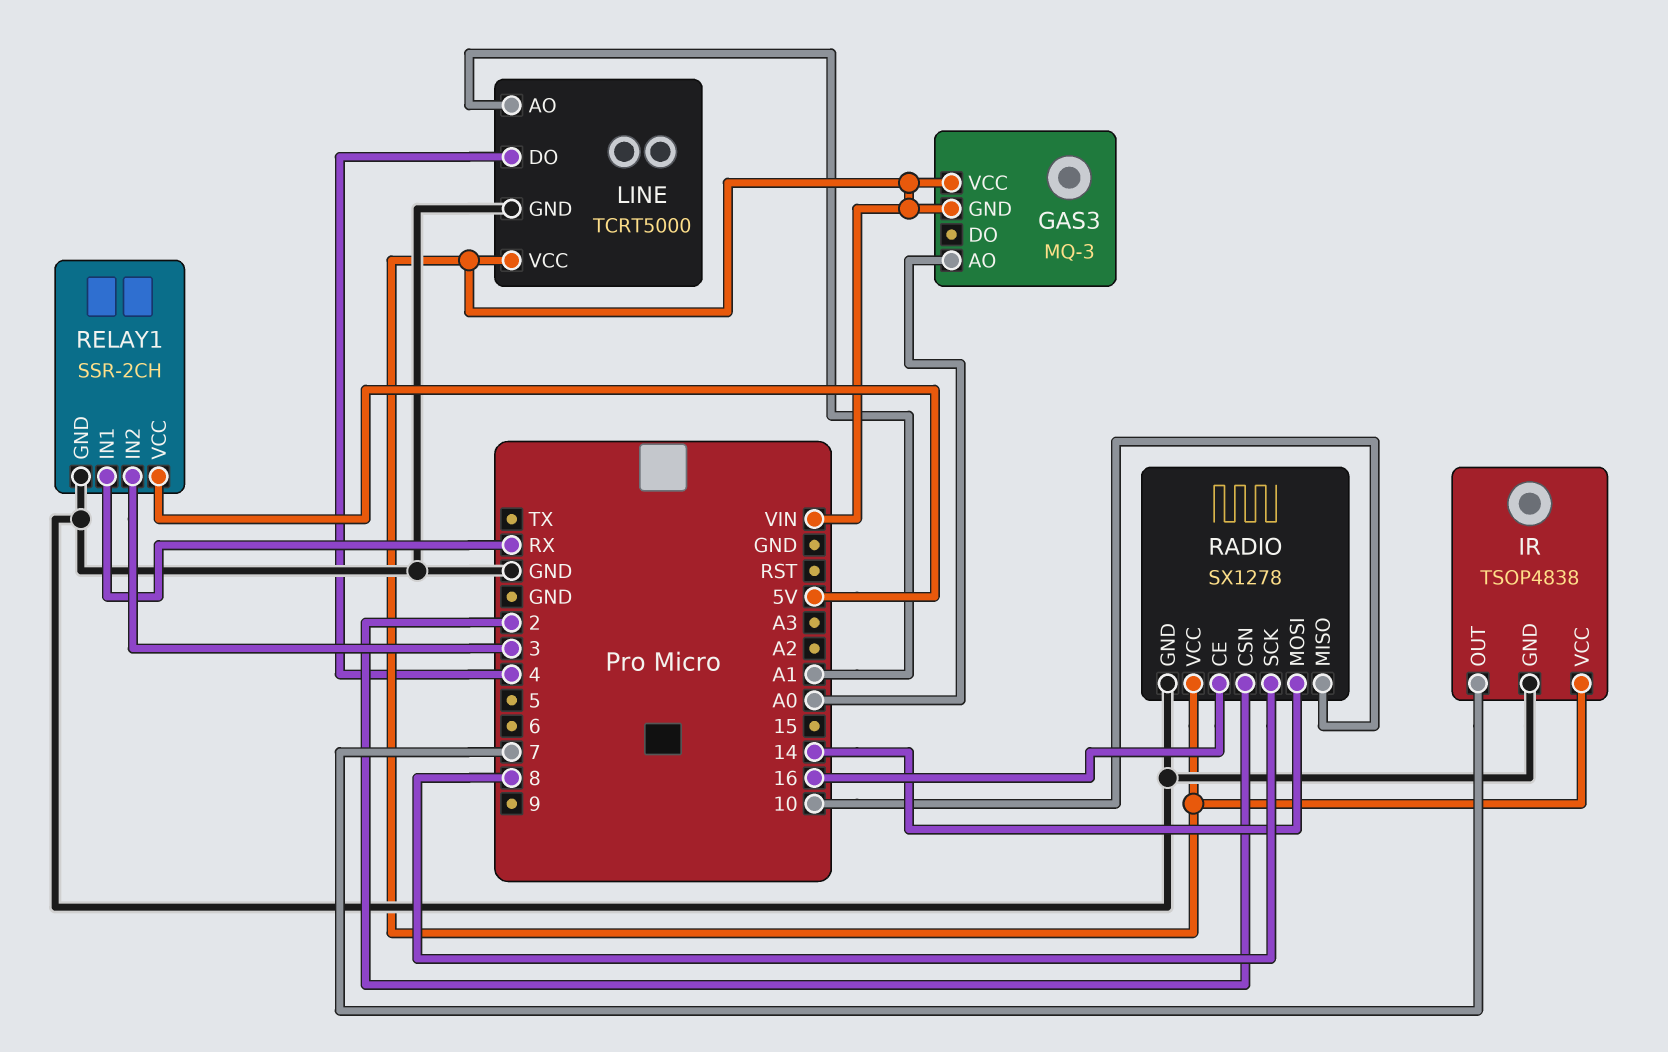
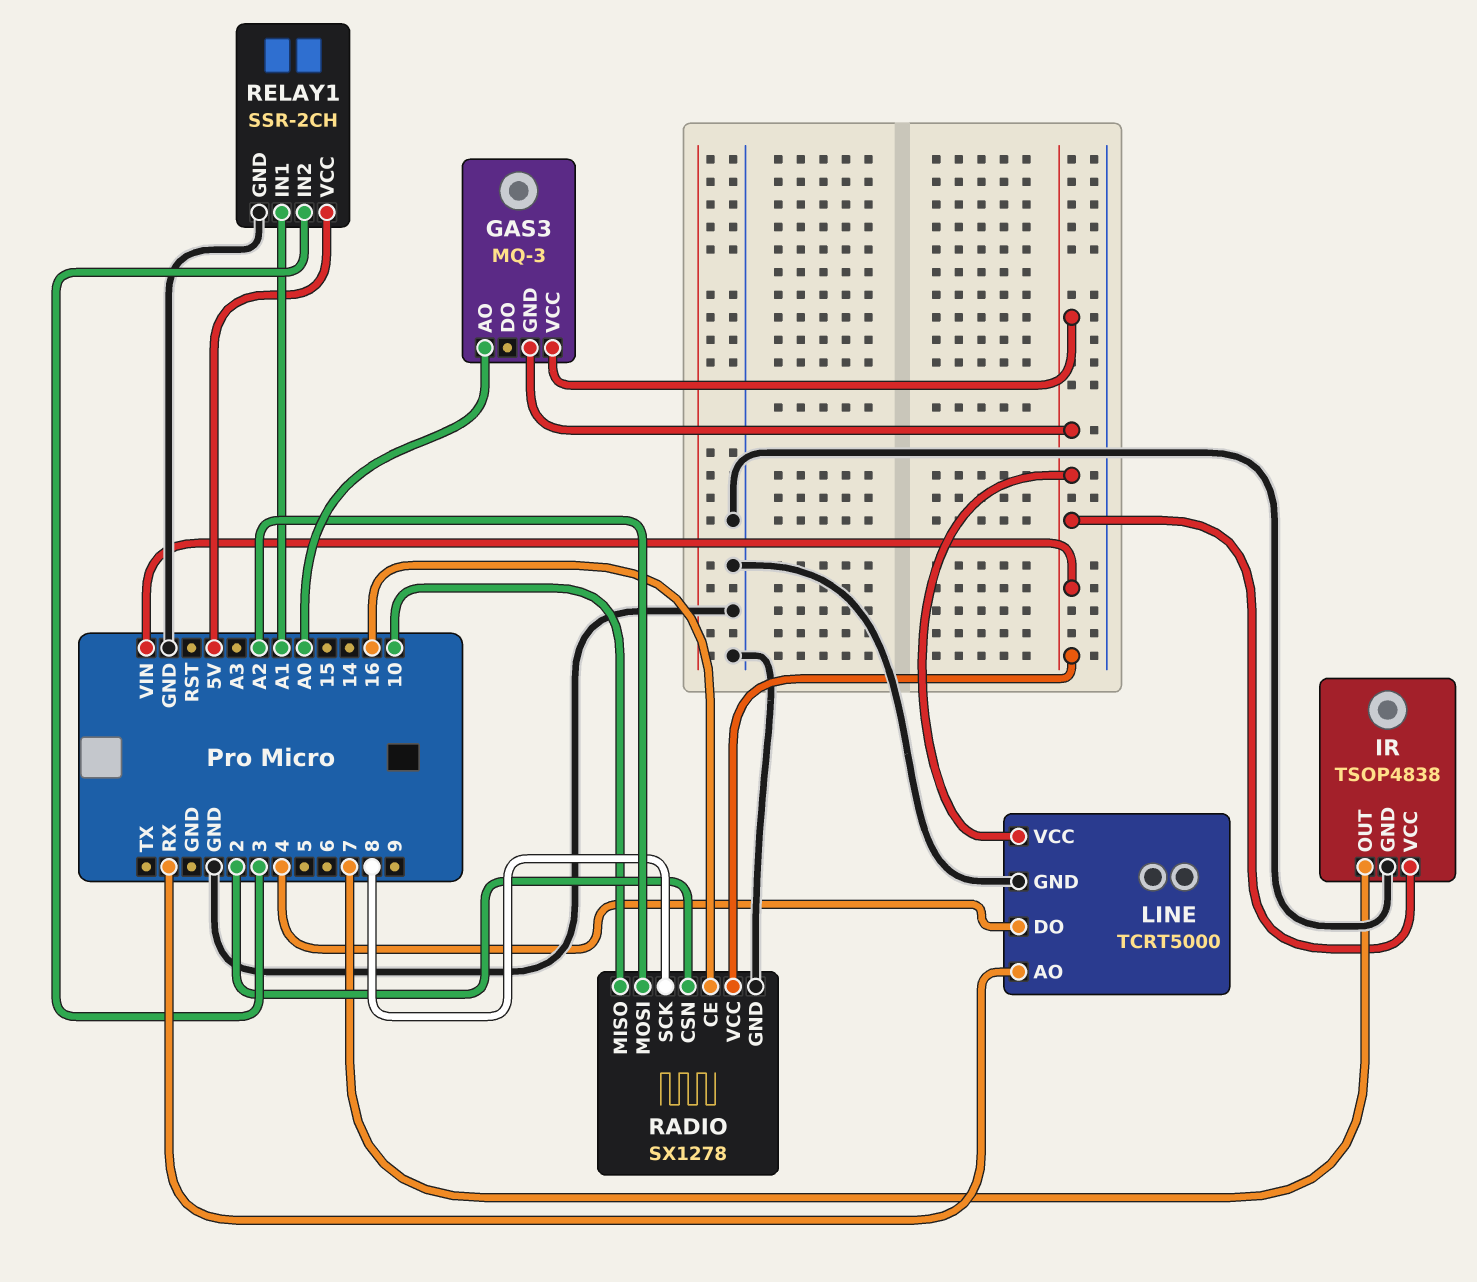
LINE pin AO: A1 -> RX
RADIO pin MOSI: 14 -> A2
RELAY1 pin IN1: RX -> A1

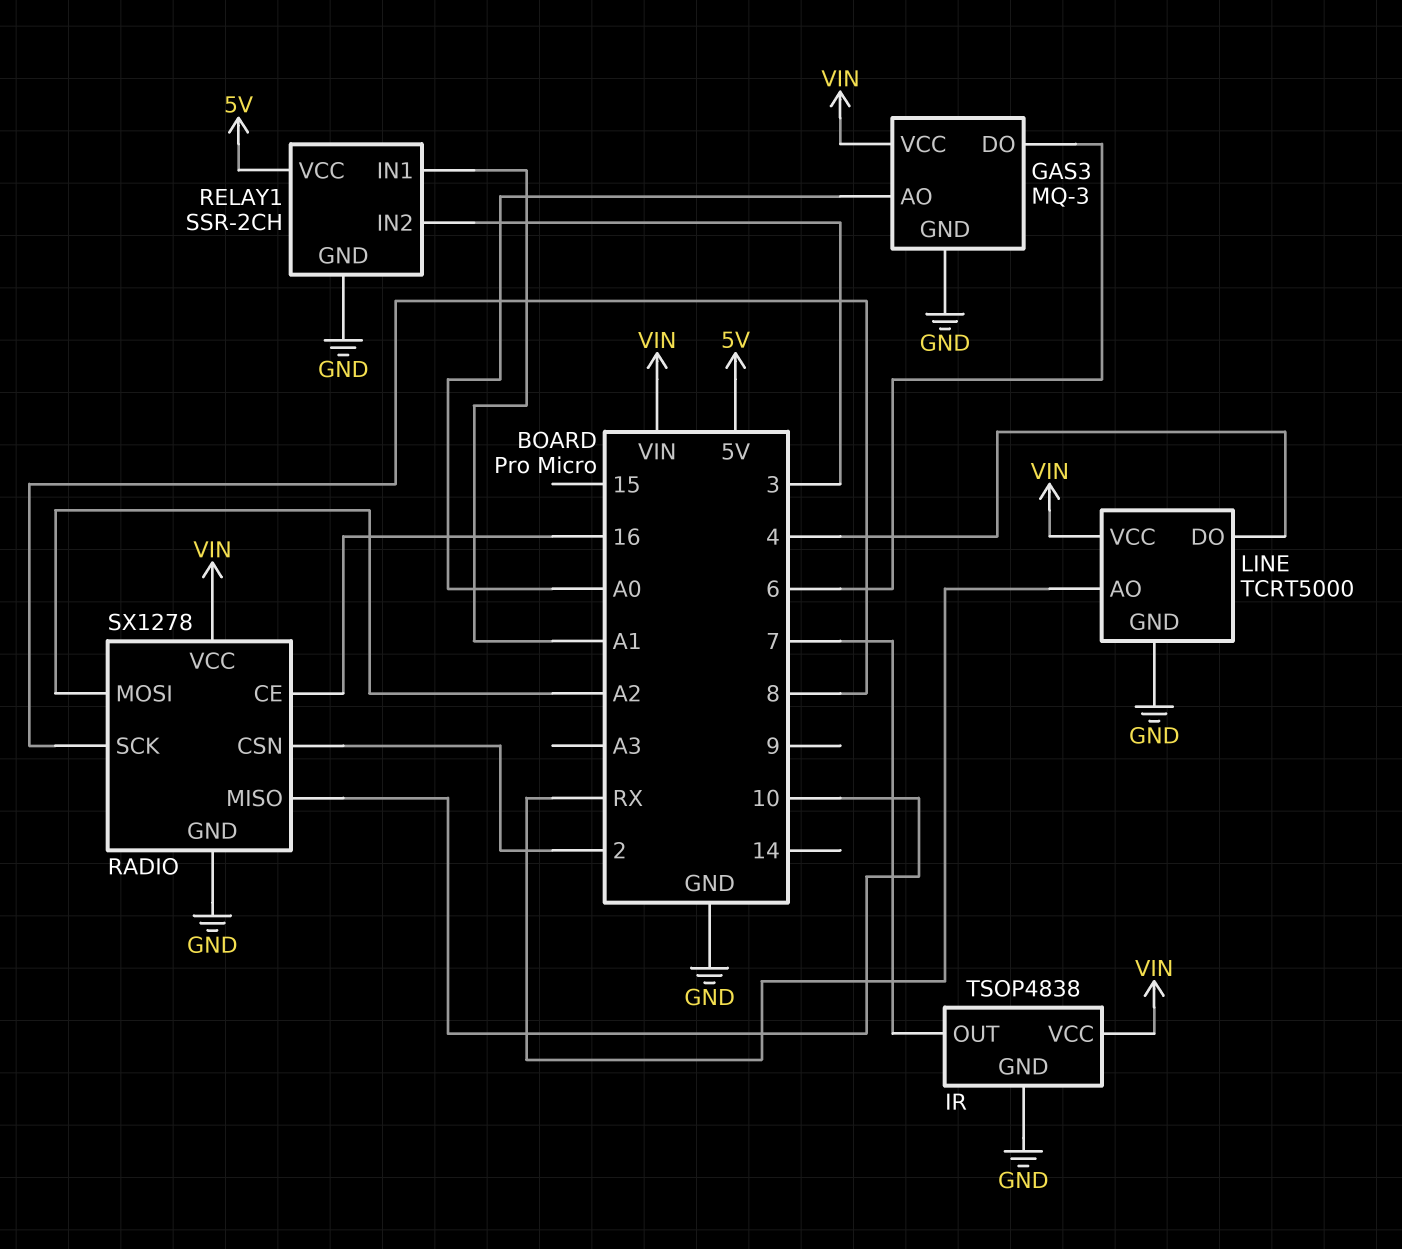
GAS3 pin DO: none -> 6
GAS3 pin GND: VIN -> GND

